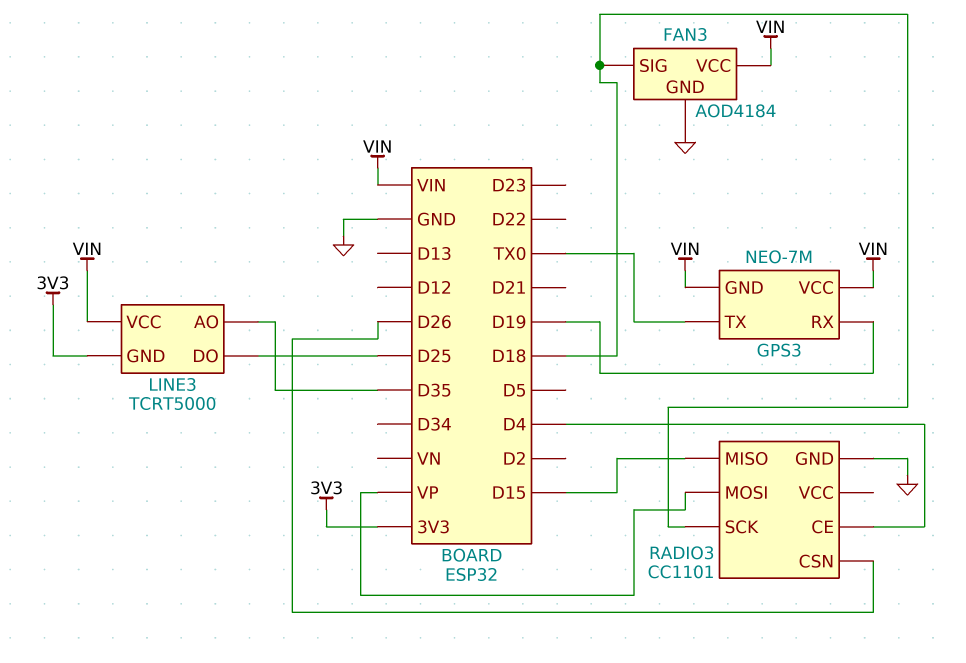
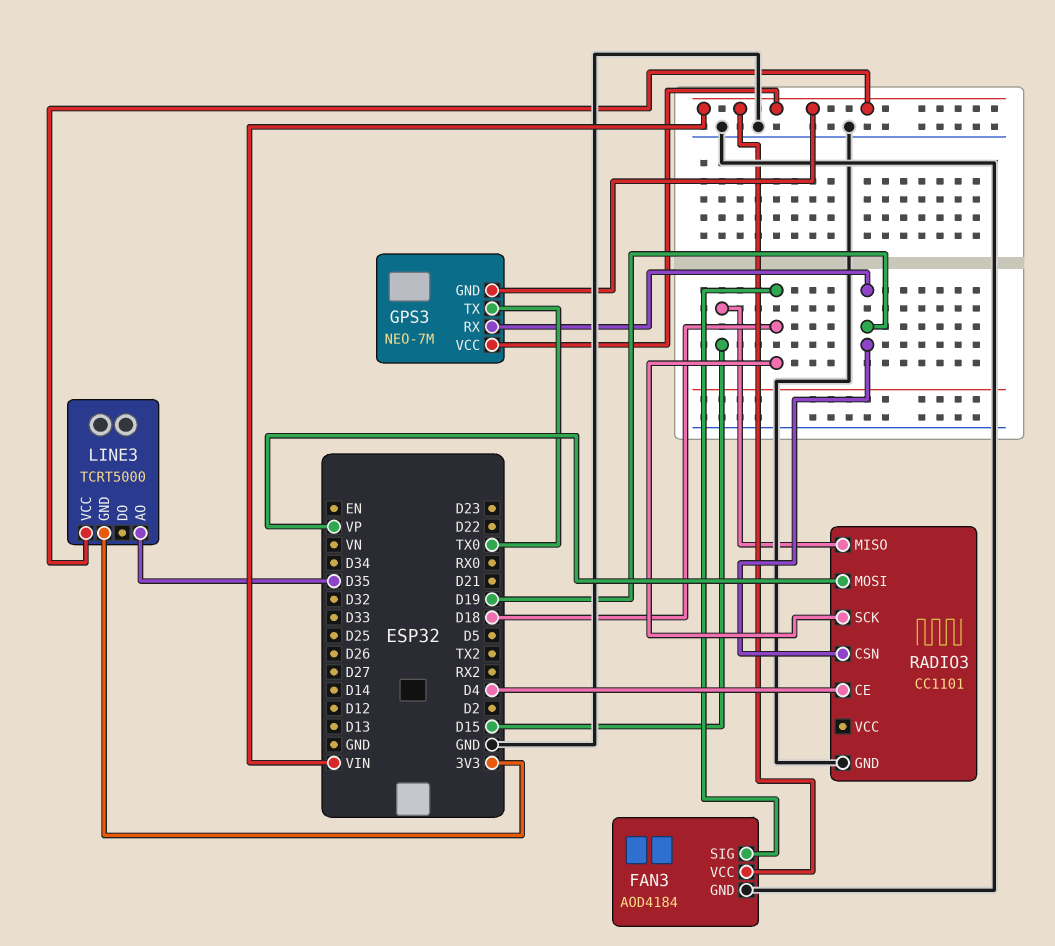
LINE3 pin DO: D25 -> none
RADIO3 pin CSN: D26 -> D19

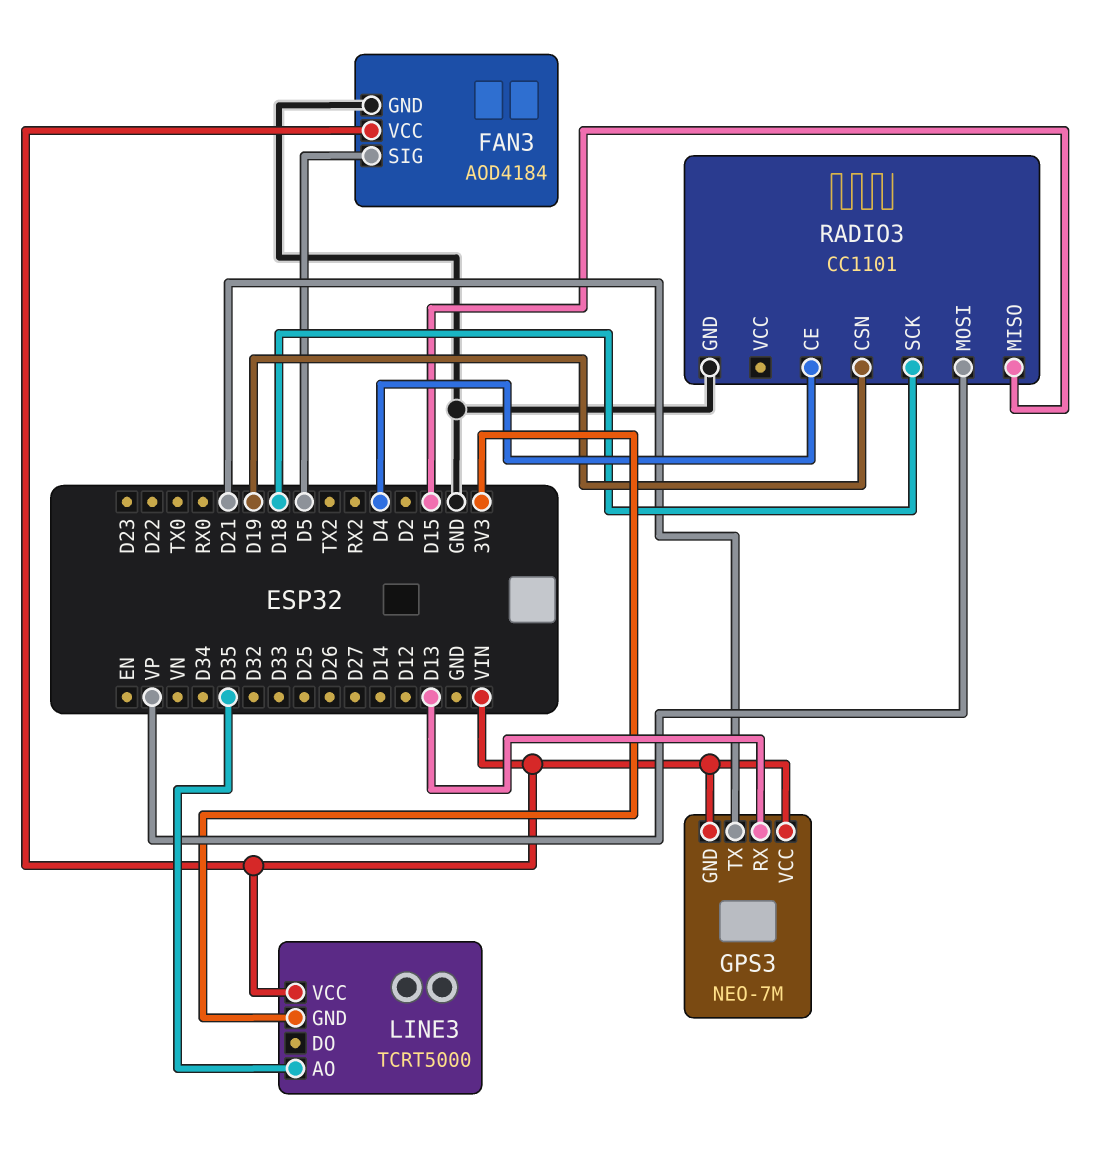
FAN3 pin SIG: D18 -> D5
GPS3 pin RX: D19 -> D13
GPS3 pin TX: TX0 -> D21

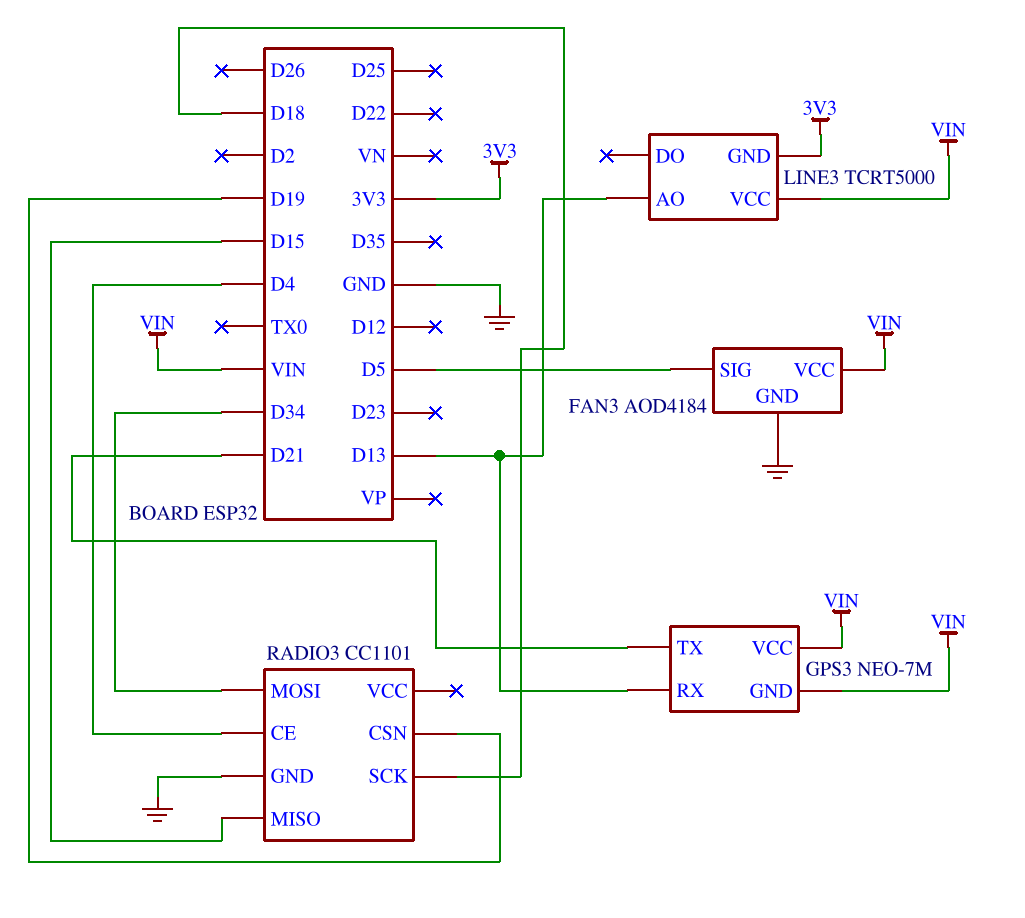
LINE3 pin AO: D35 -> D13
RADIO3 pin MOSI: VP -> D34

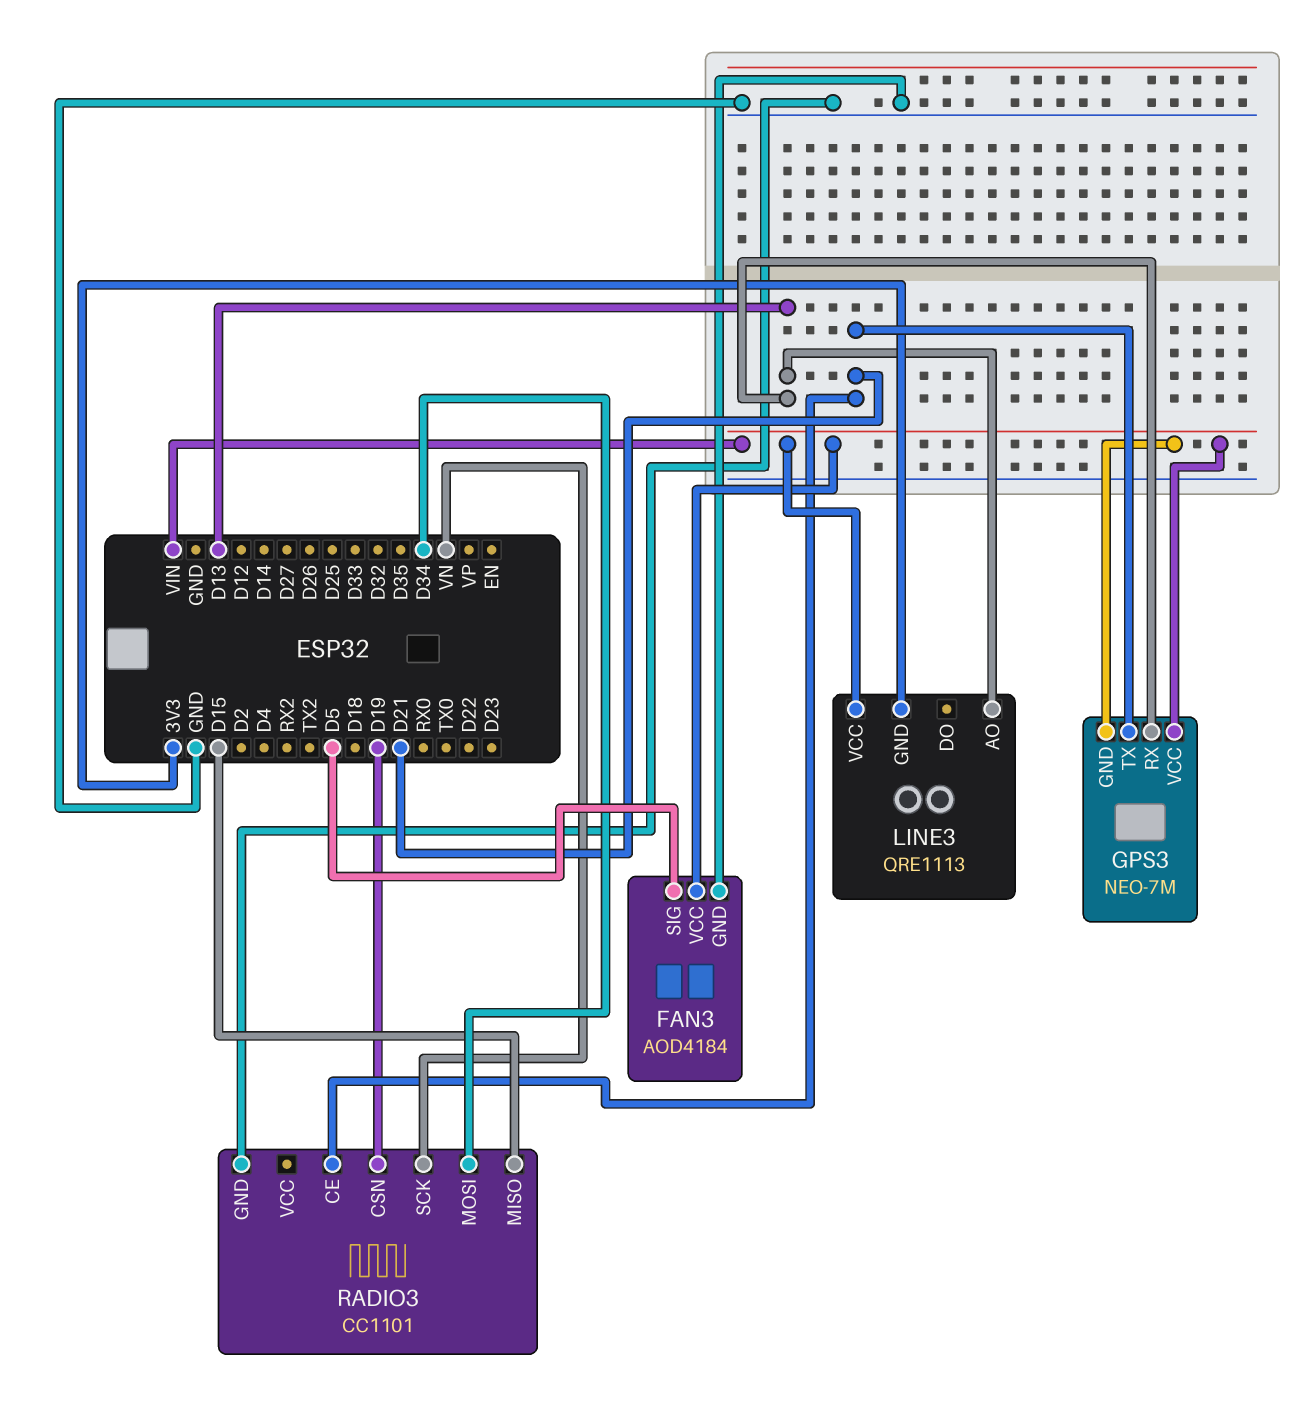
LINE3: TCRT5000 -> QRE1113
RADIO3 pin CE: D4 -> D21
RADIO3 pin SCK: D18 -> VN

